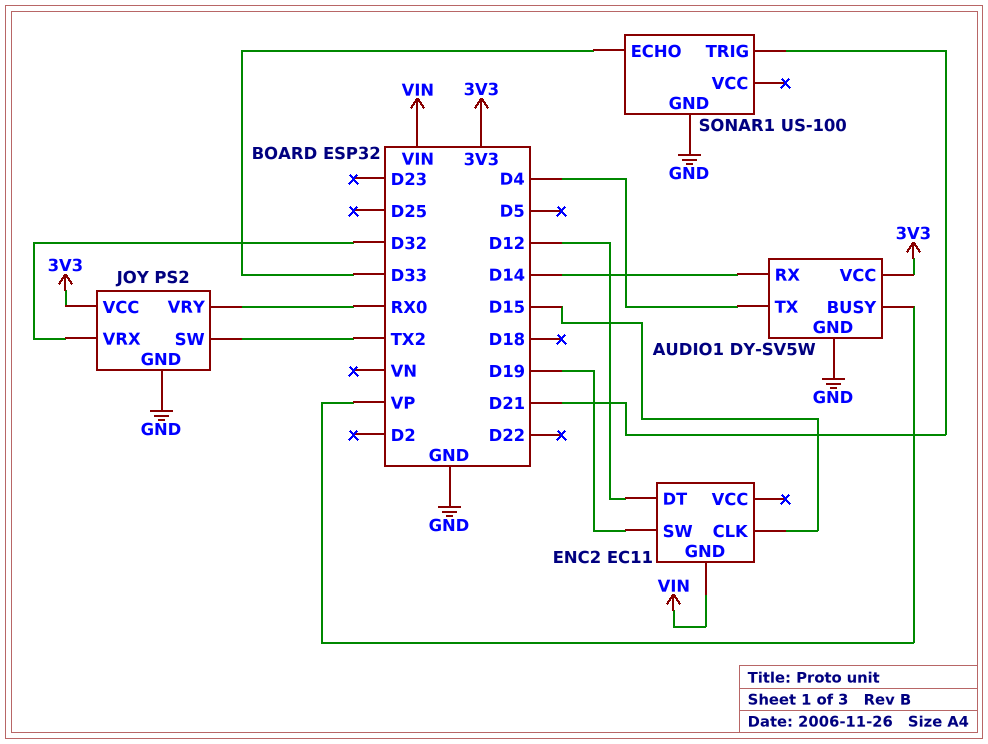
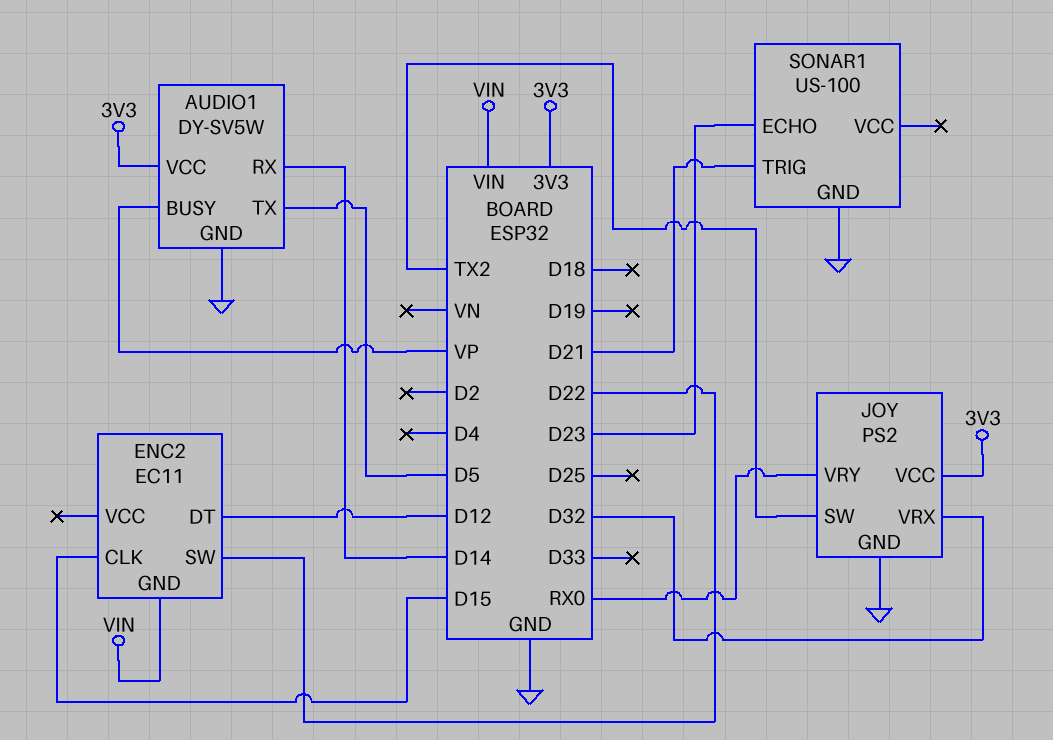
AUDIO1 pin TX: D4 -> D5
ENC2 pin SW: D19 -> D22
SONAR1 pin ECHO: D33 -> D23

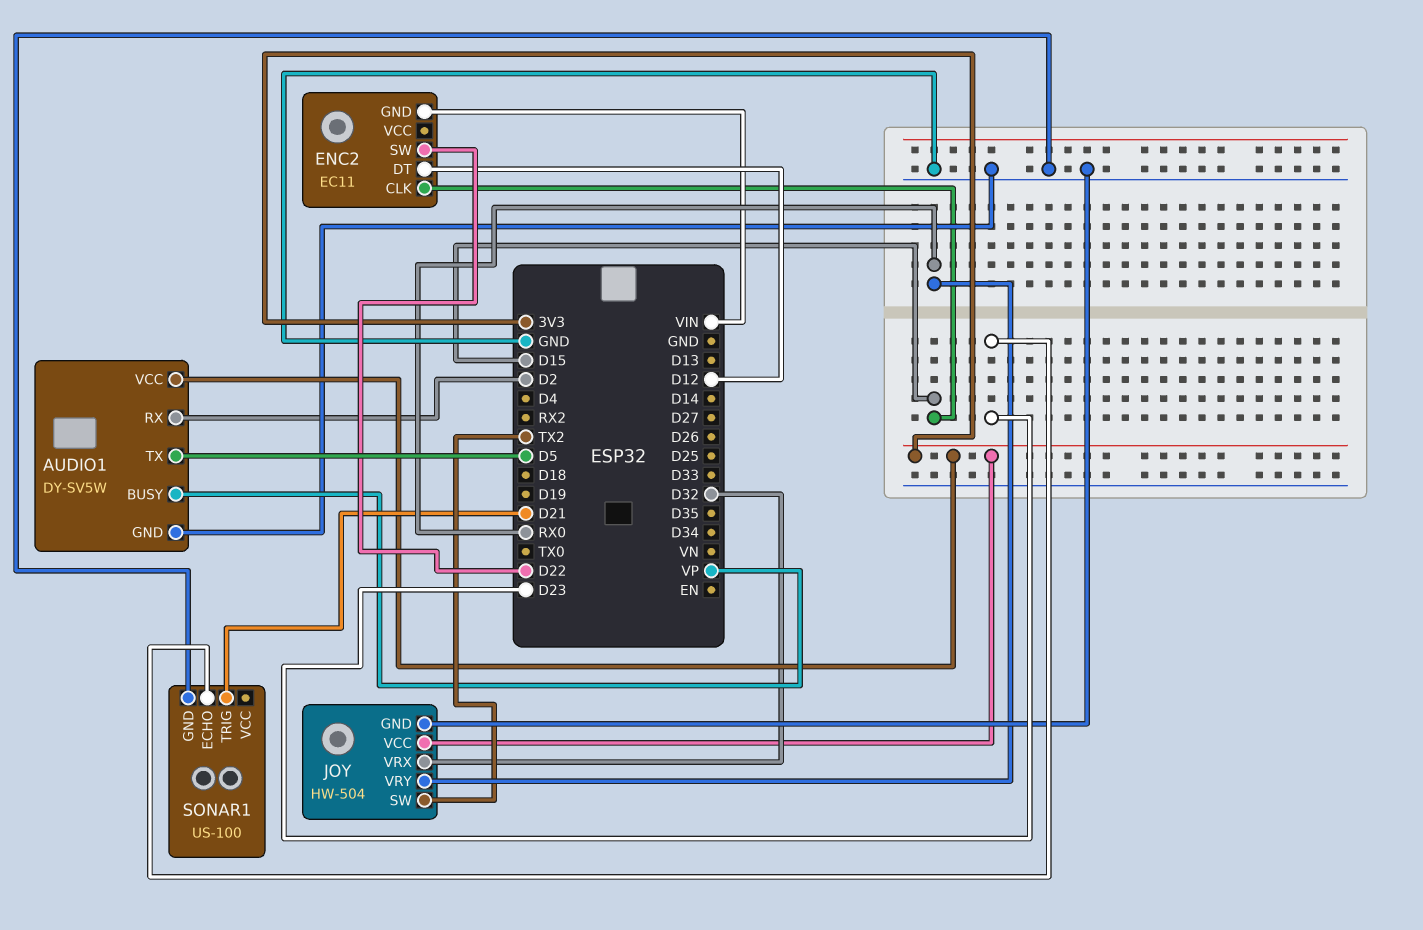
AUDIO1 pin RX: D14 -> D2
JOY: PS2 -> HW-504

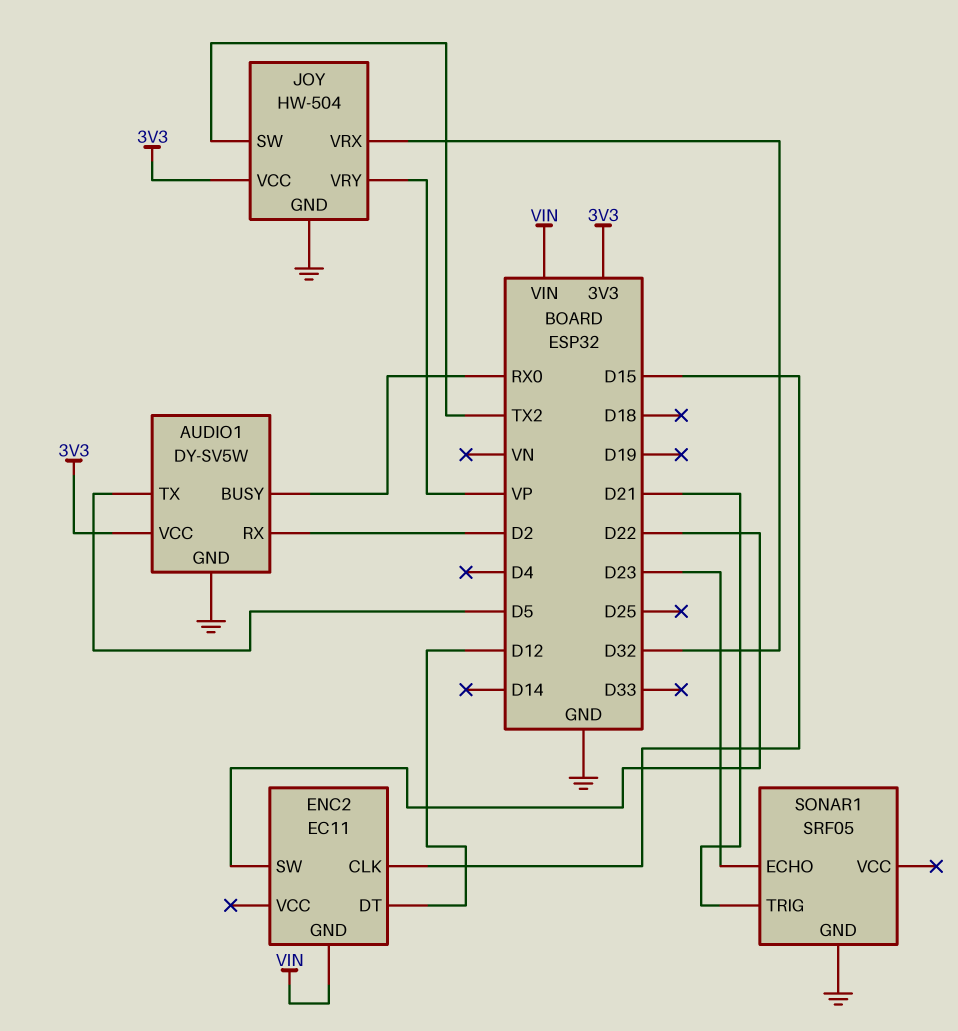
AUDIO1 pin BUSY: VP -> RX0
JOY pin VRY: RX0 -> VP
SONAR1: US-100 -> SRF05

